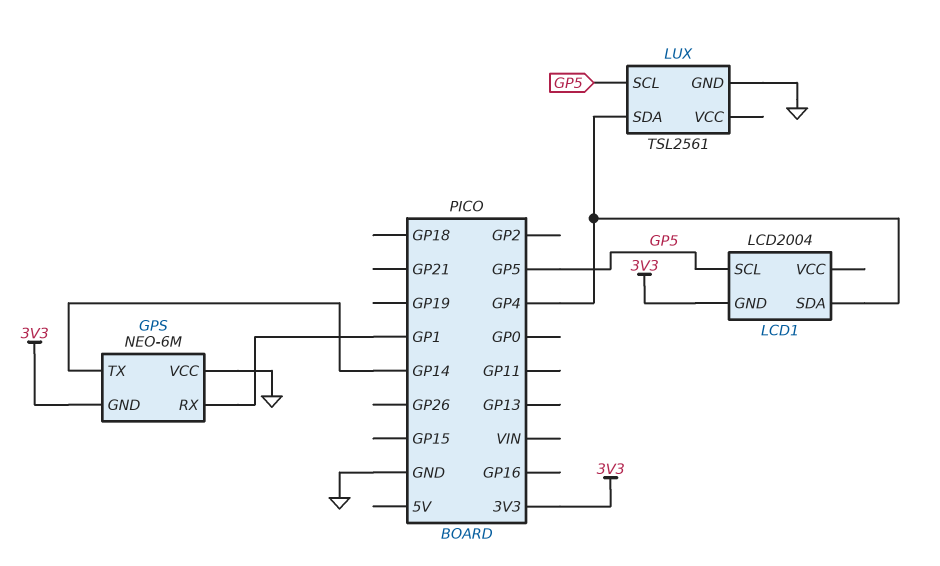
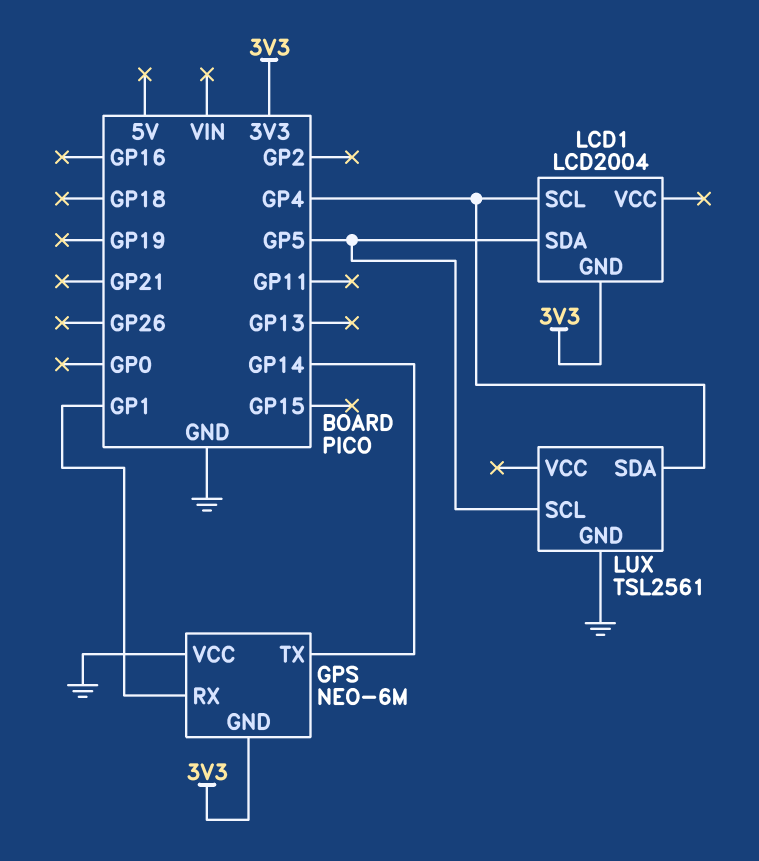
LCD1 pin SCL: GP5 -> GP4
LCD1 pin SDA: GP4 -> GP5

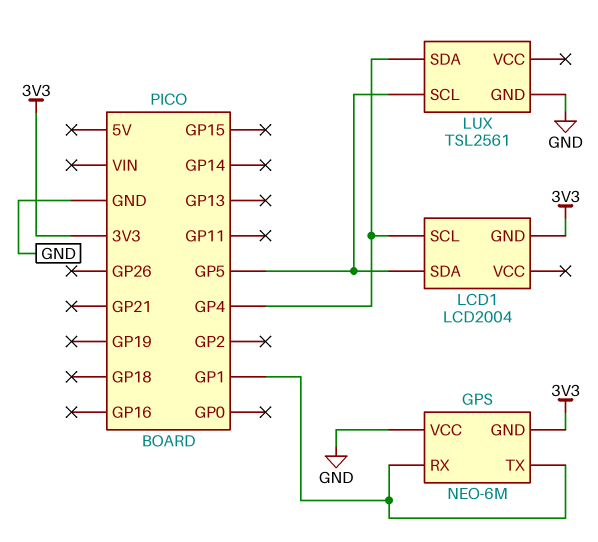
GPS pin TX: GP14 -> GP1

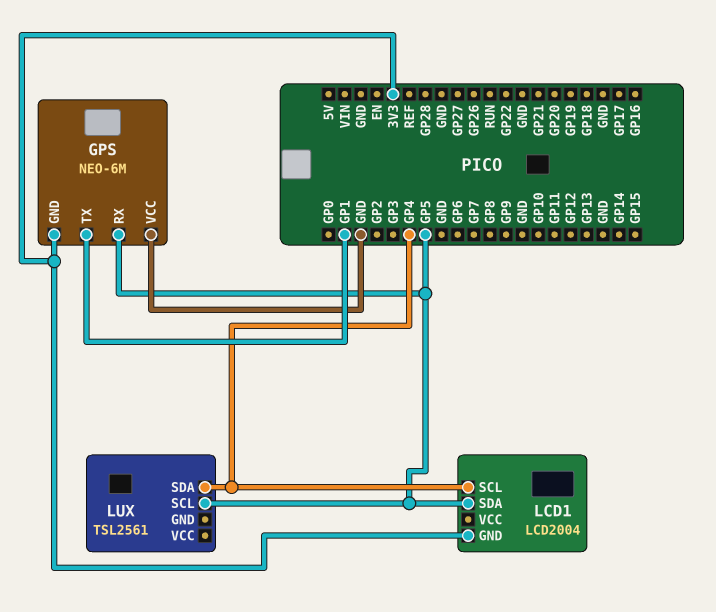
GPS pin RX: GP1 -> GP5
LUX pin GND: GND -> none

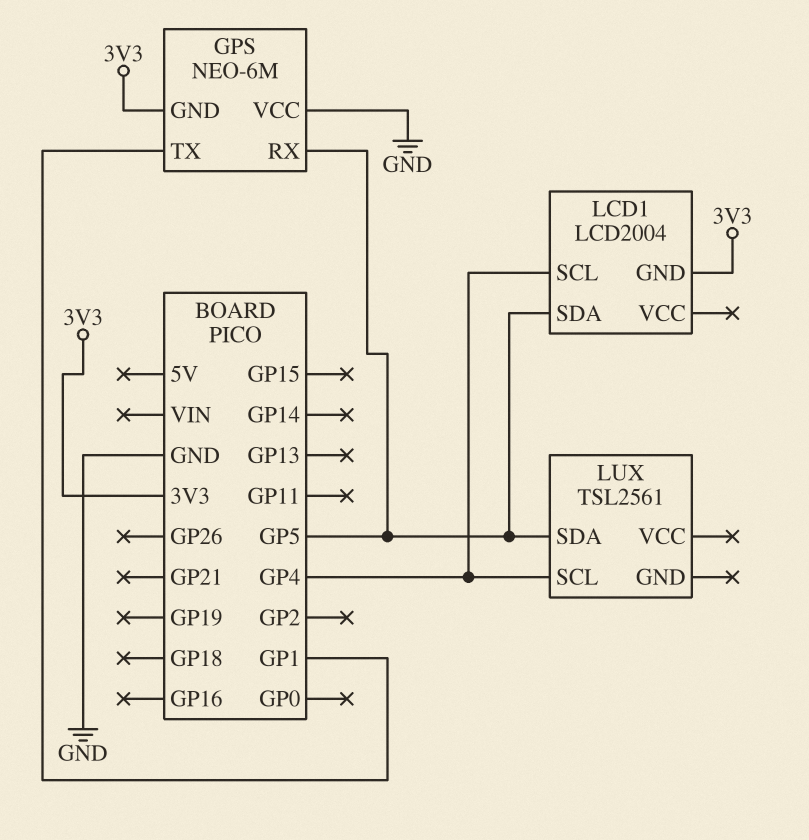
LUX pin SCL: GP5 -> GP4
LUX pin SDA: GP4 -> GP5

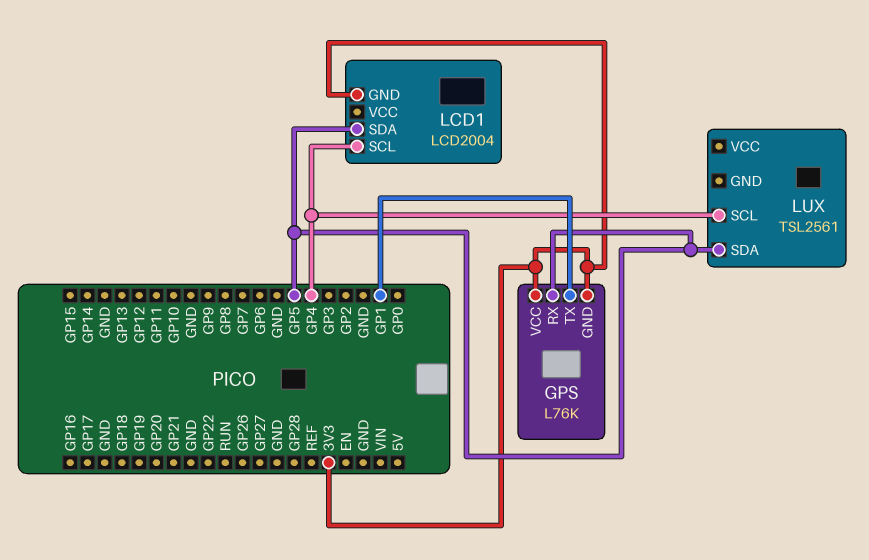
GPS: NEO-6M -> L76K
GPS pin VCC: GND -> 3V3

